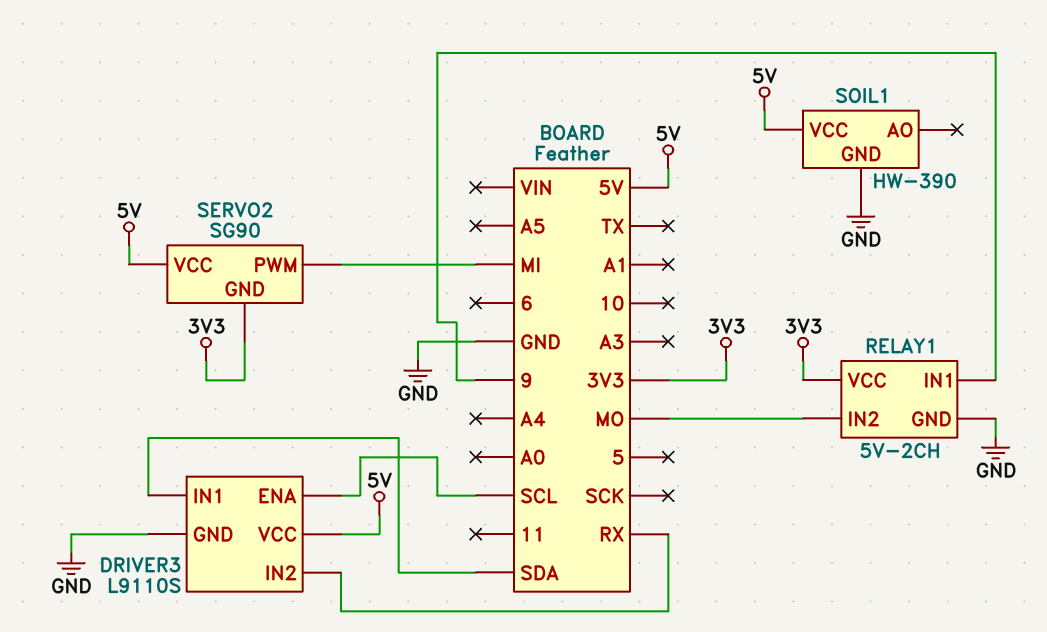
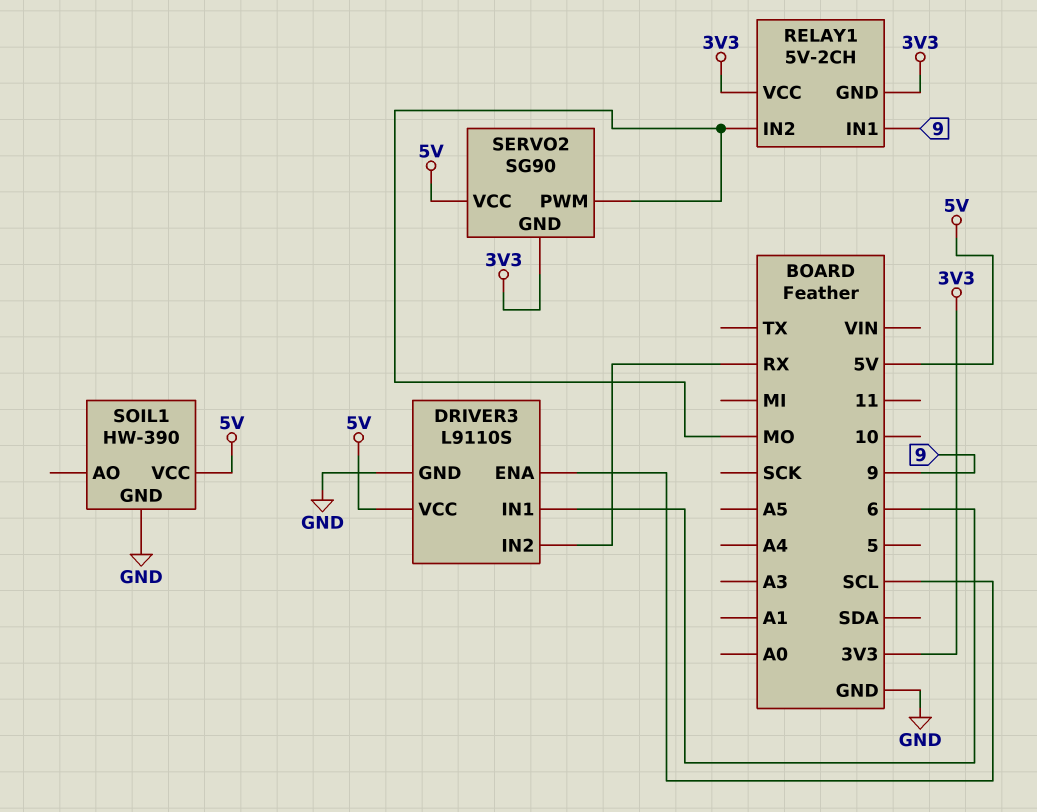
DRIVER3 pin IN1: SDA -> 6
RELAY1 pin GND: GND -> 3V3
SERVO2 pin PWM: MI -> MO

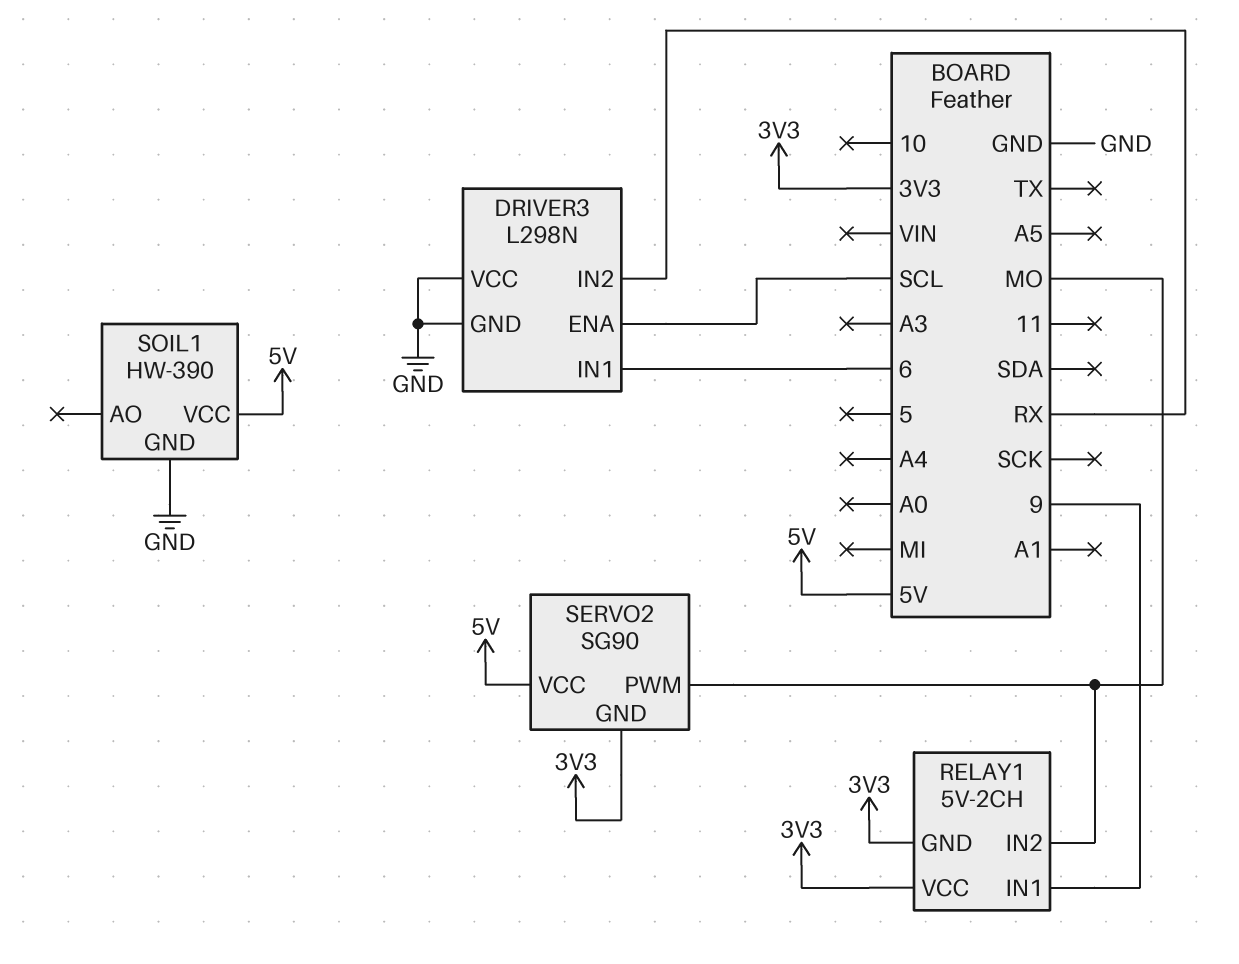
DRIVER3: L9110S -> L298N
DRIVER3 pin VCC: 5V -> GND

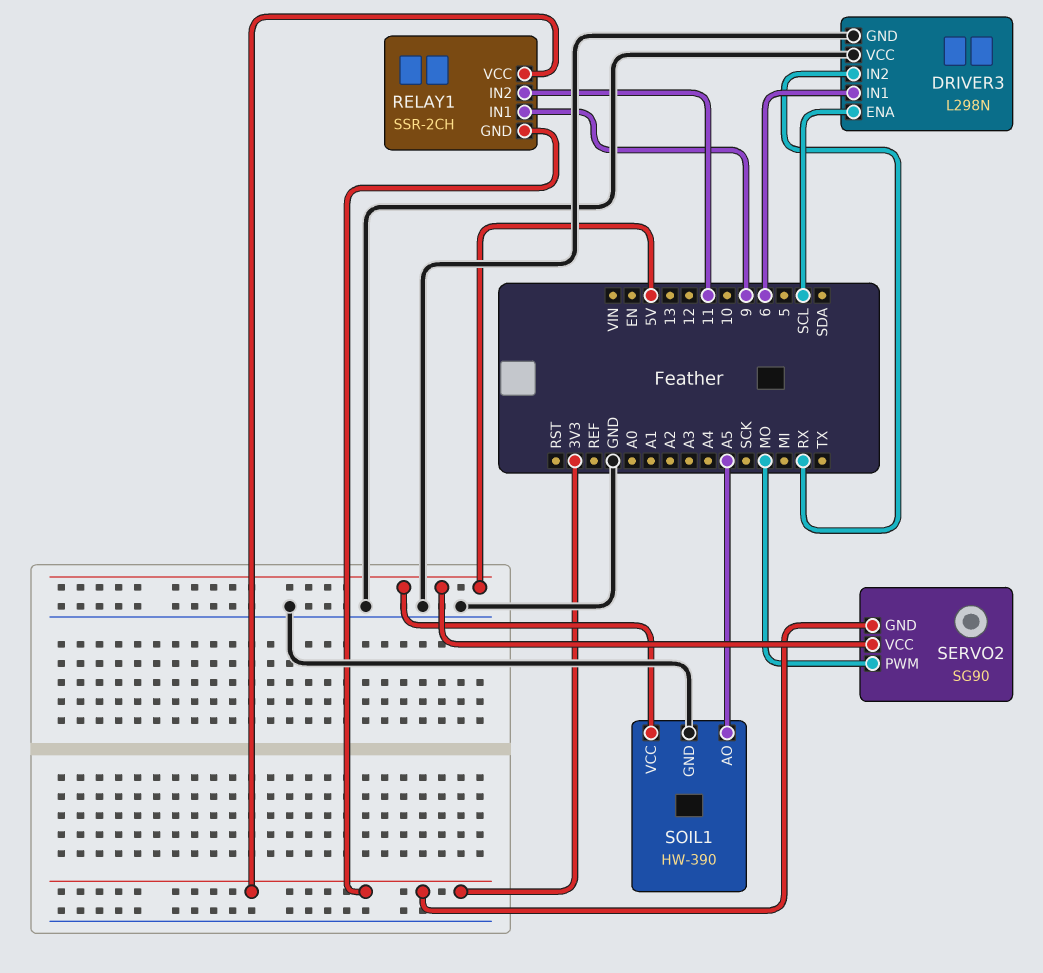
RELAY1: 5V-2CH -> SSR-2CH
RELAY1 pin IN2: MO -> 11
SOIL1 pin AO: none -> A5

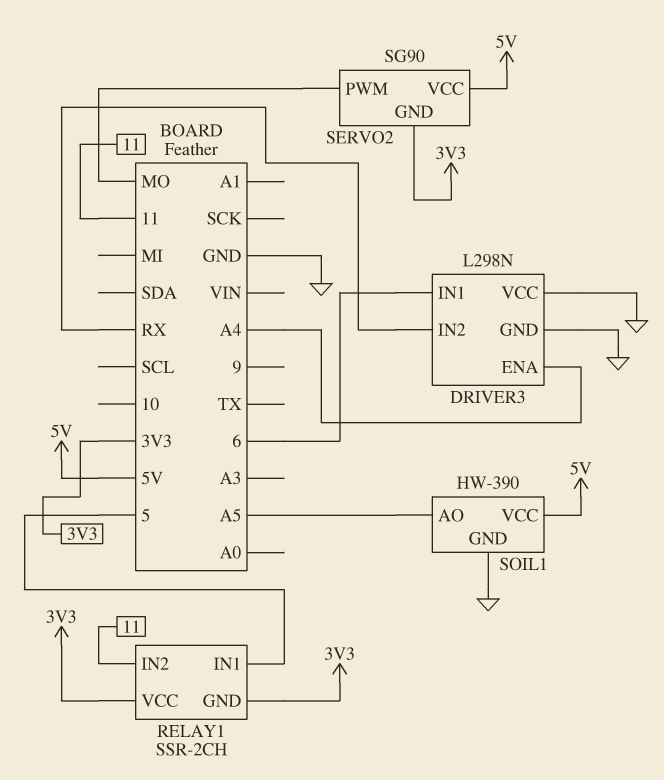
DRIVER3 pin ENA: SCL -> A4
RELAY1 pin IN1: 9 -> 5

